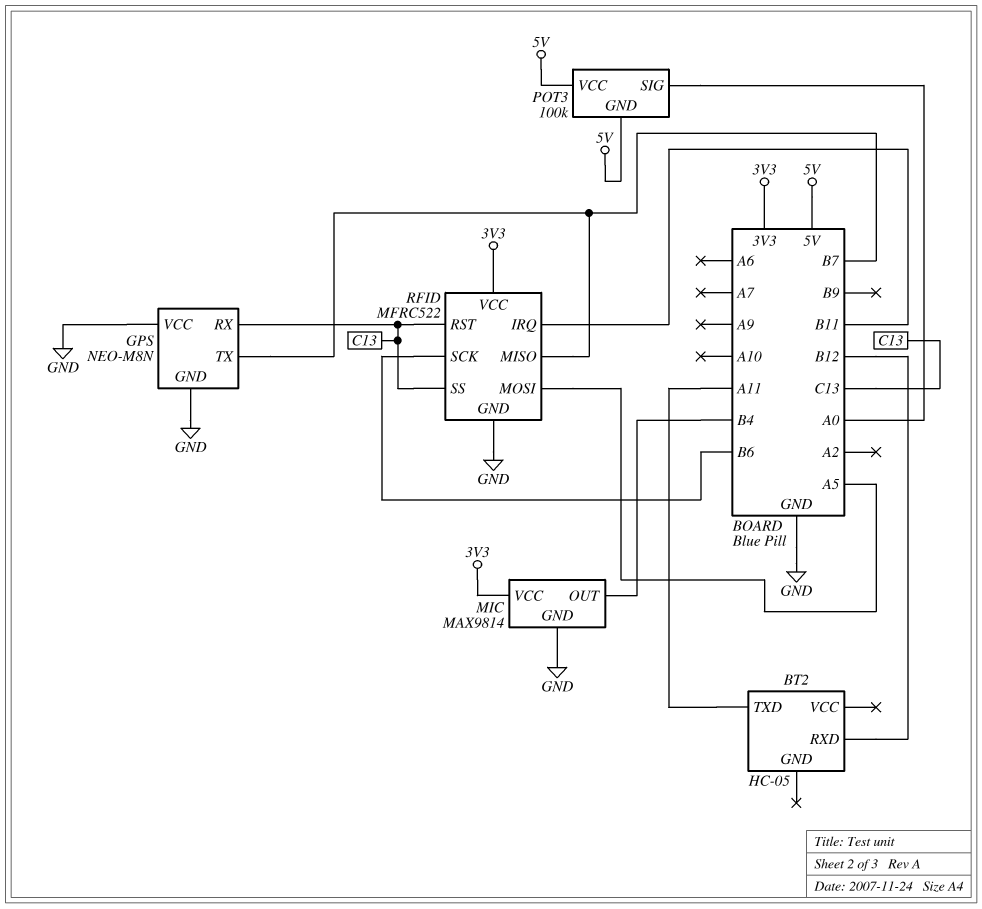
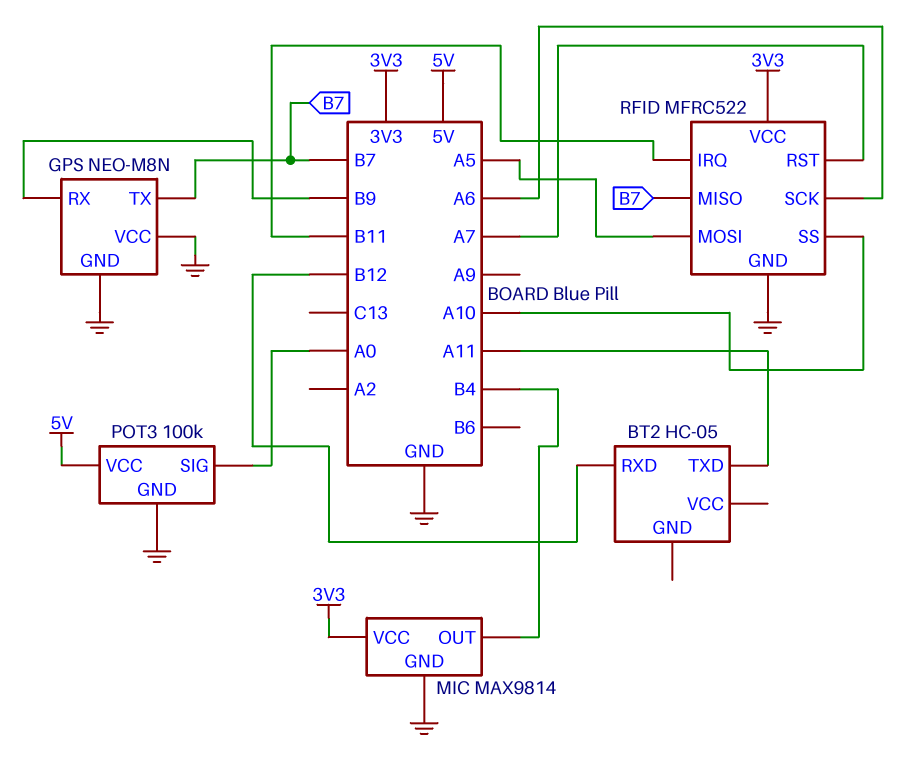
GPS pin RX: C13 -> B9
POT3 pin GND: 5V -> GND
RFID pin RST: C13 -> A7
RFID pin SCK: B6 -> A6
RFID pin SS: C13 -> A10

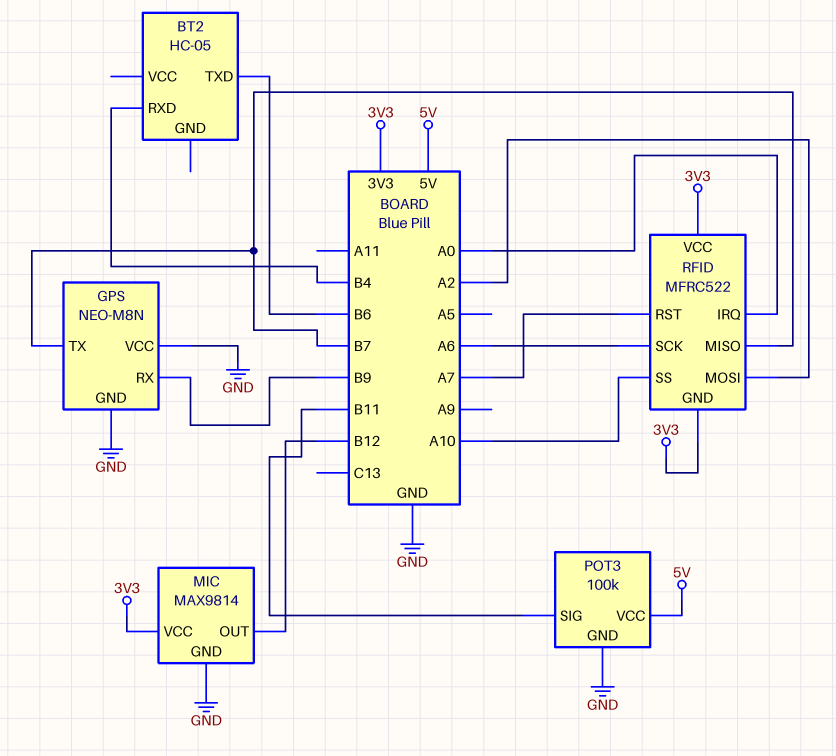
BT2 pin RXD: B12 -> B4
BT2 pin TXD: A11 -> B6
MIC pin OUT: B4 -> B12
POT3 pin SIG: A0 -> B11
RFID pin GND: GND -> 3V3
RFID pin IRQ: B11 -> A0
RFID pin MOSI: A5 -> A2

